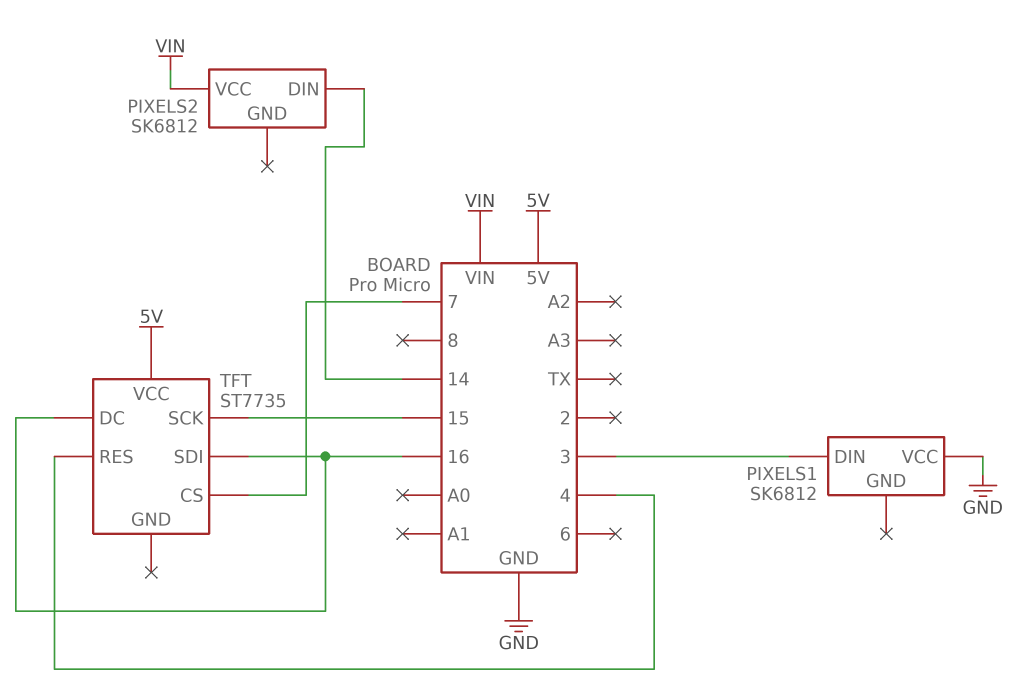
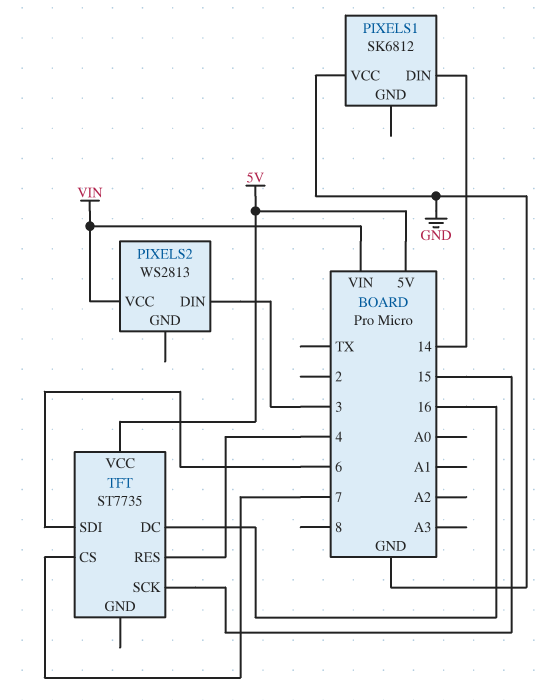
PIXELS1 pin DIN: 3 -> 14
PIXELS2: SK6812 -> WS2813
PIXELS2 pin DIN: 14 -> 3
TFT pin SDI: 16 -> 6

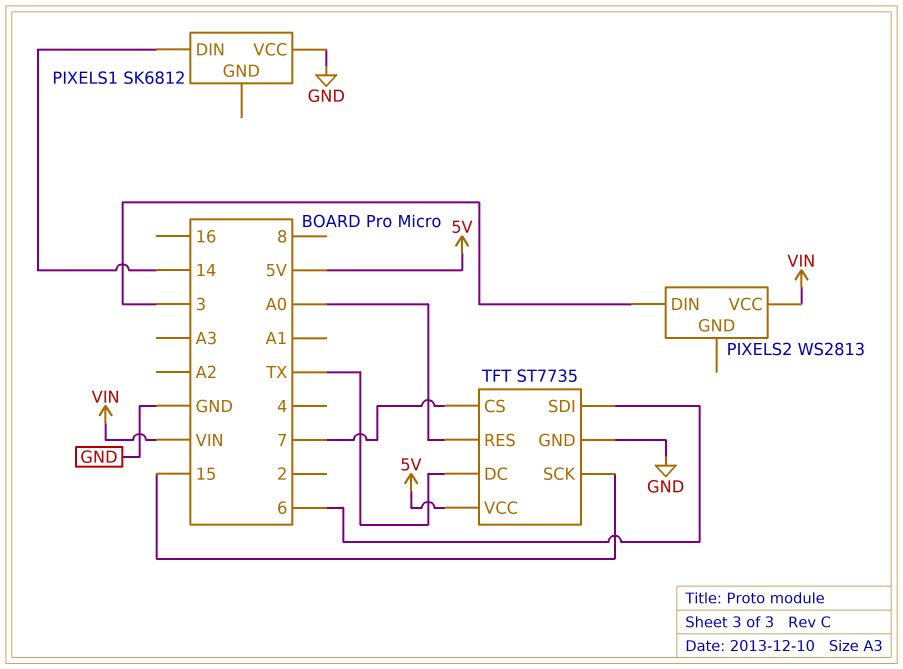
TFT pin DC: 16 -> TX
TFT pin GND: none -> GND
TFT pin RES: 4 -> A0

